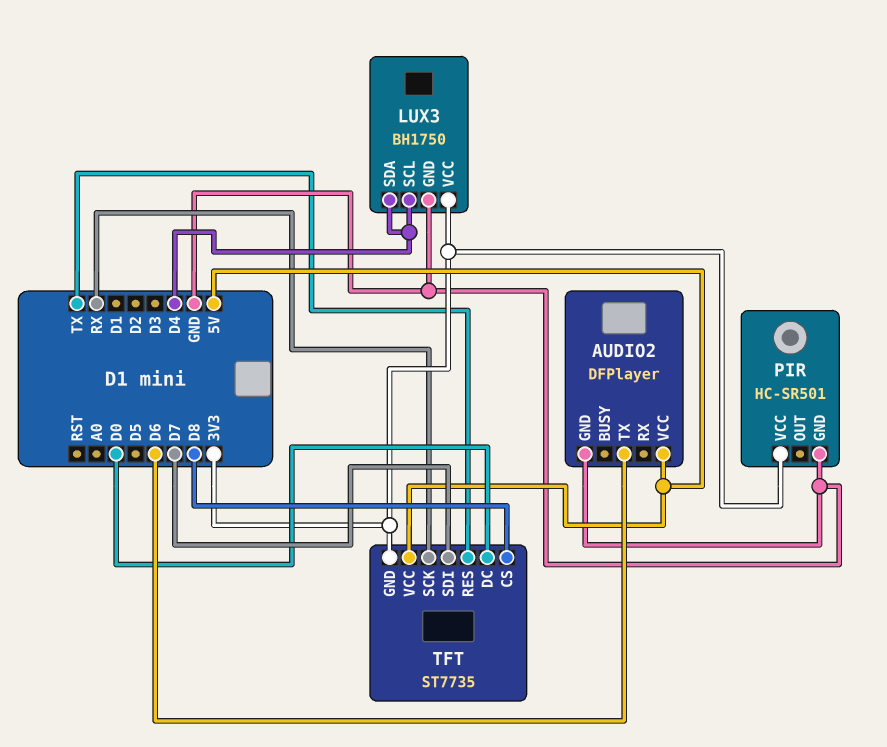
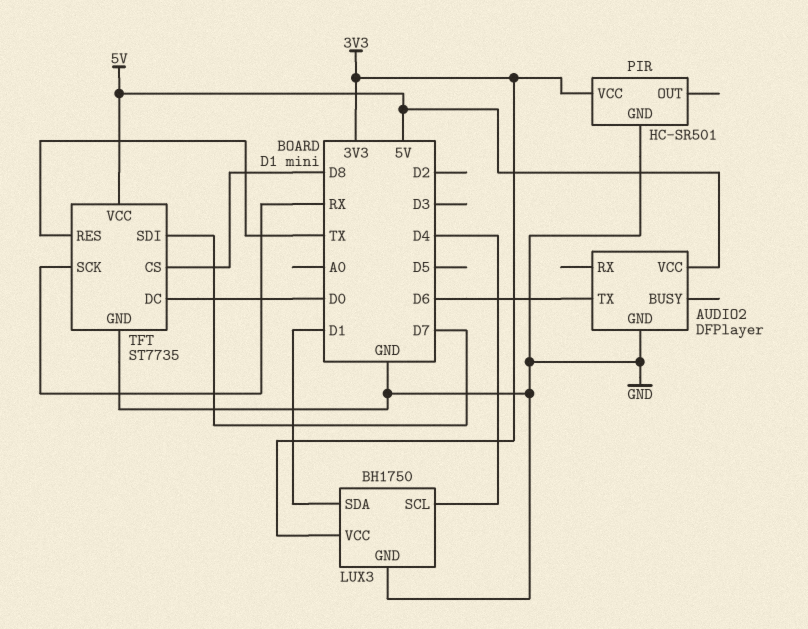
LUX3 pin SDA: D4 -> D1
TFT pin GND: 3V3 -> GND

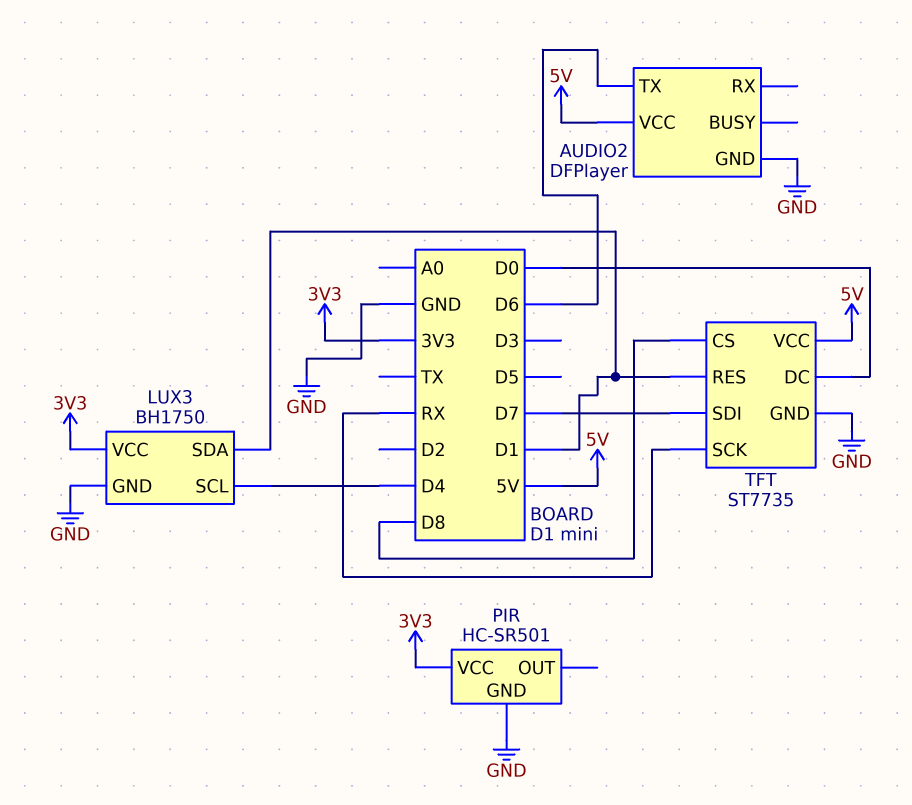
TFT pin RES: TX -> D1

